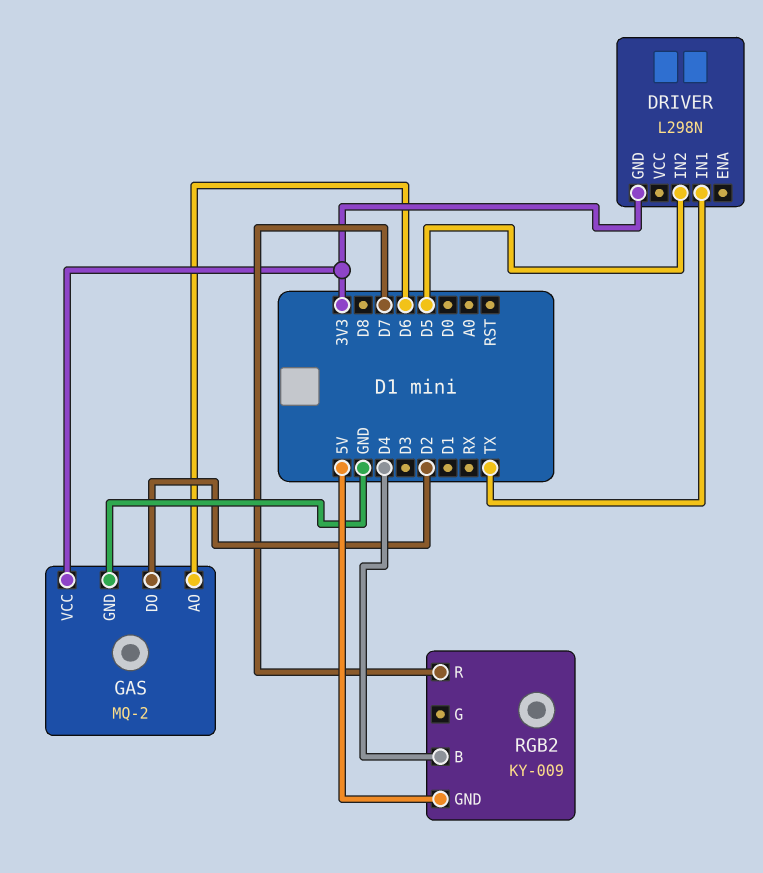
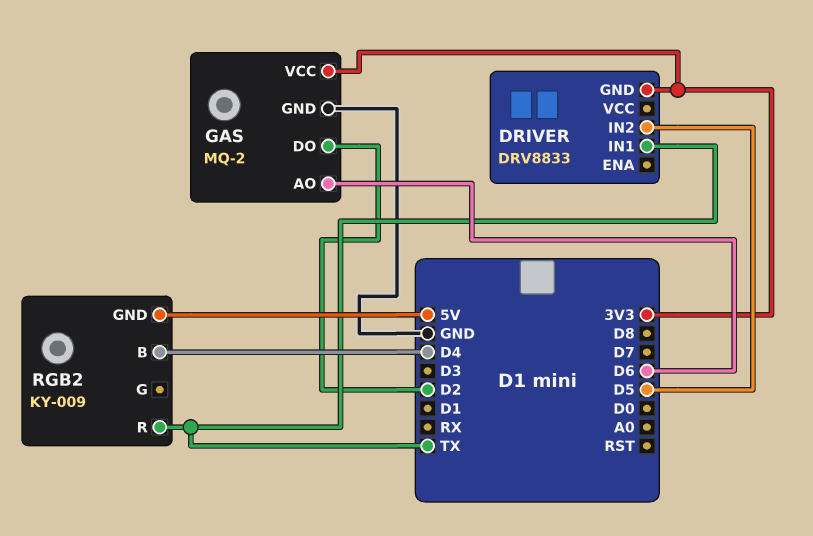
DRIVER: L298N -> DRV8833
RGB2 pin R: D7 -> TX

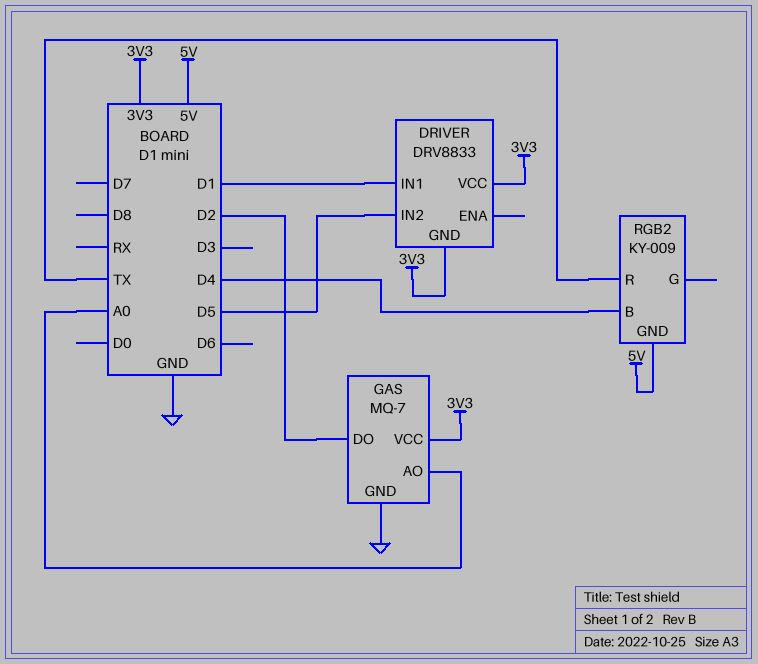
DRIVER pin IN1: TX -> D1
DRIVER pin VCC: none -> 3V3
GAS: MQ-2 -> MQ-7
GAS pin AO: D6 -> A0

